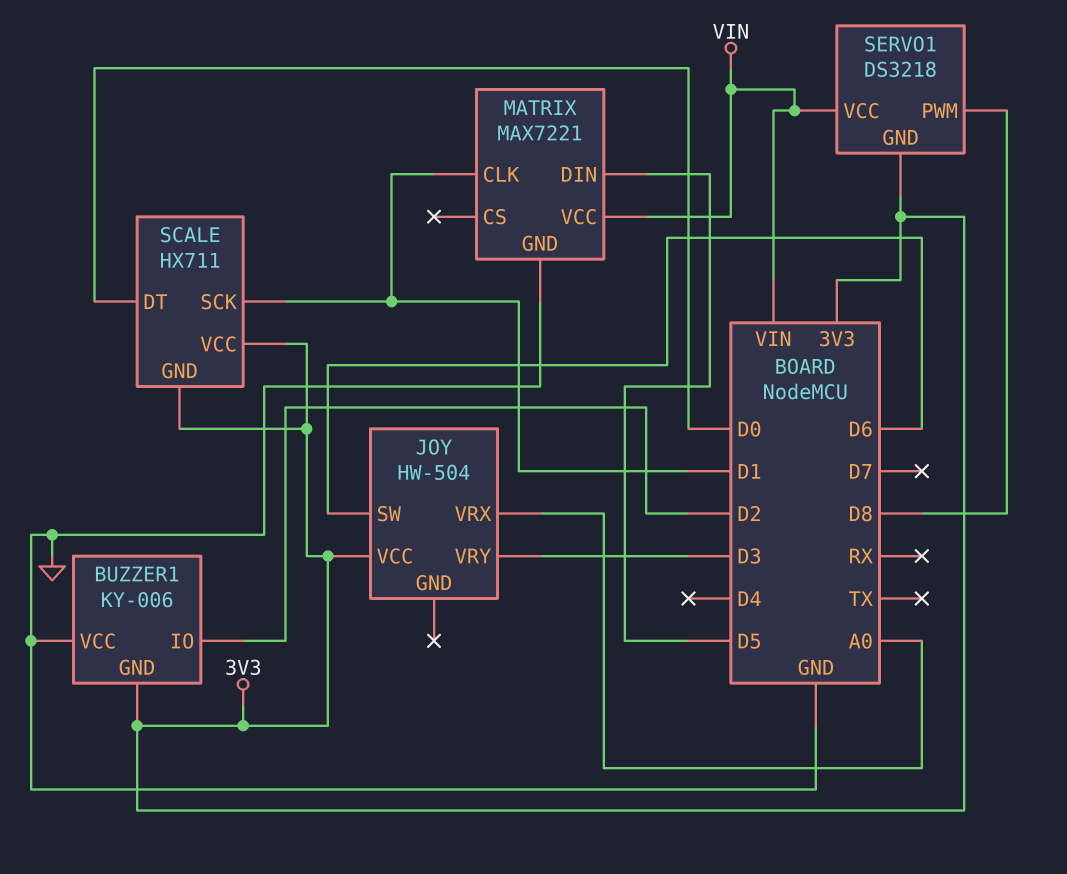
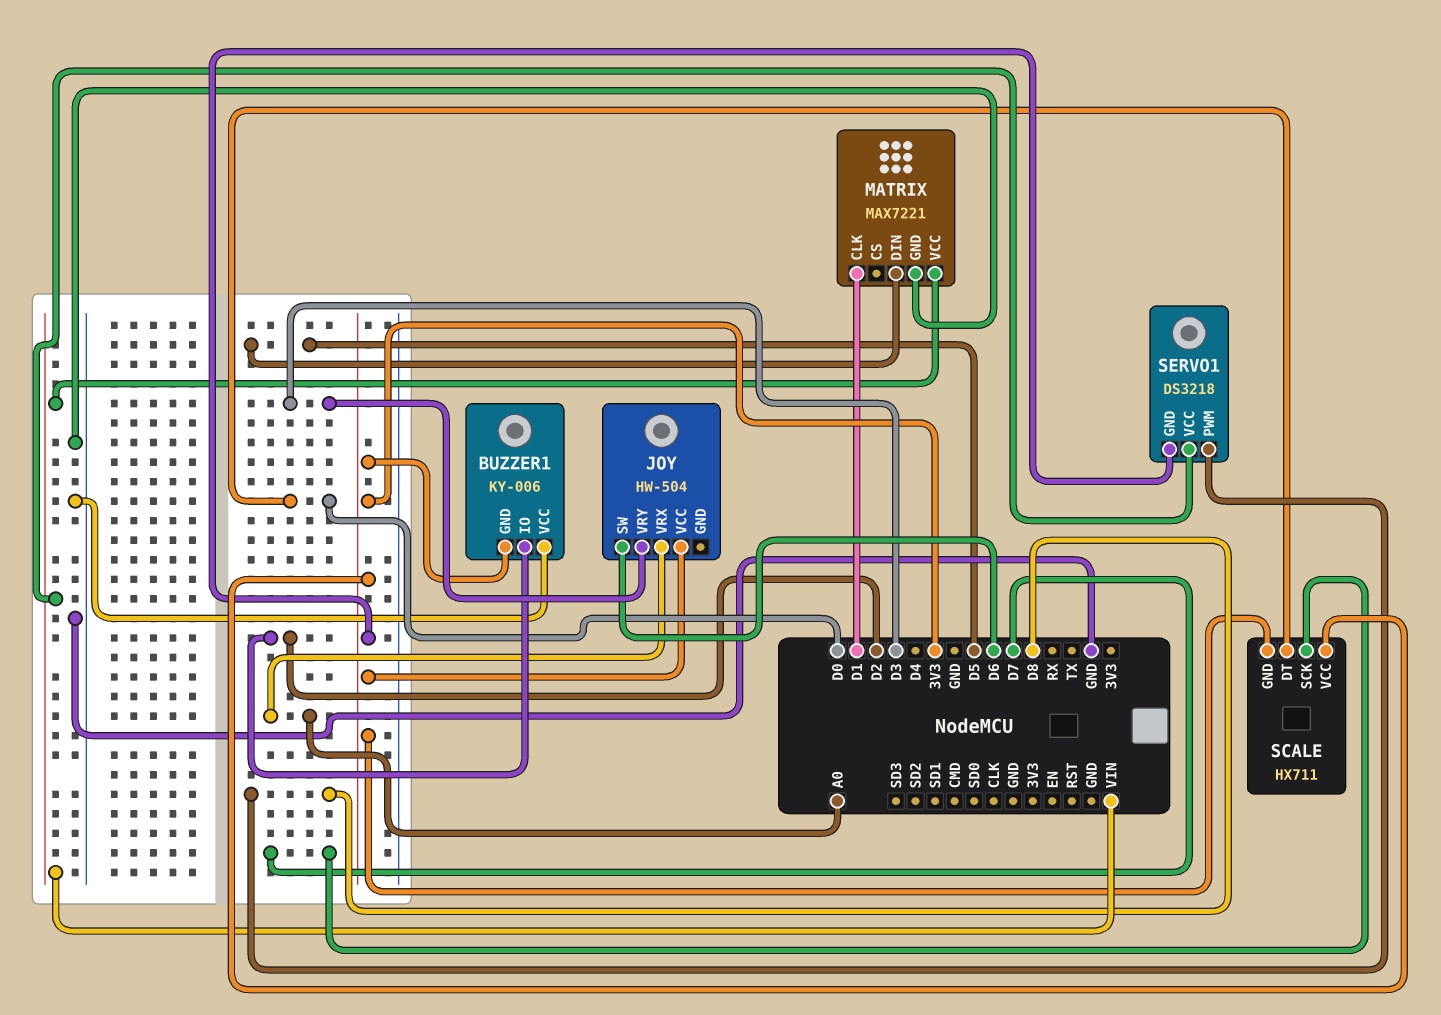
SCALE pin SCK: D1 -> D7

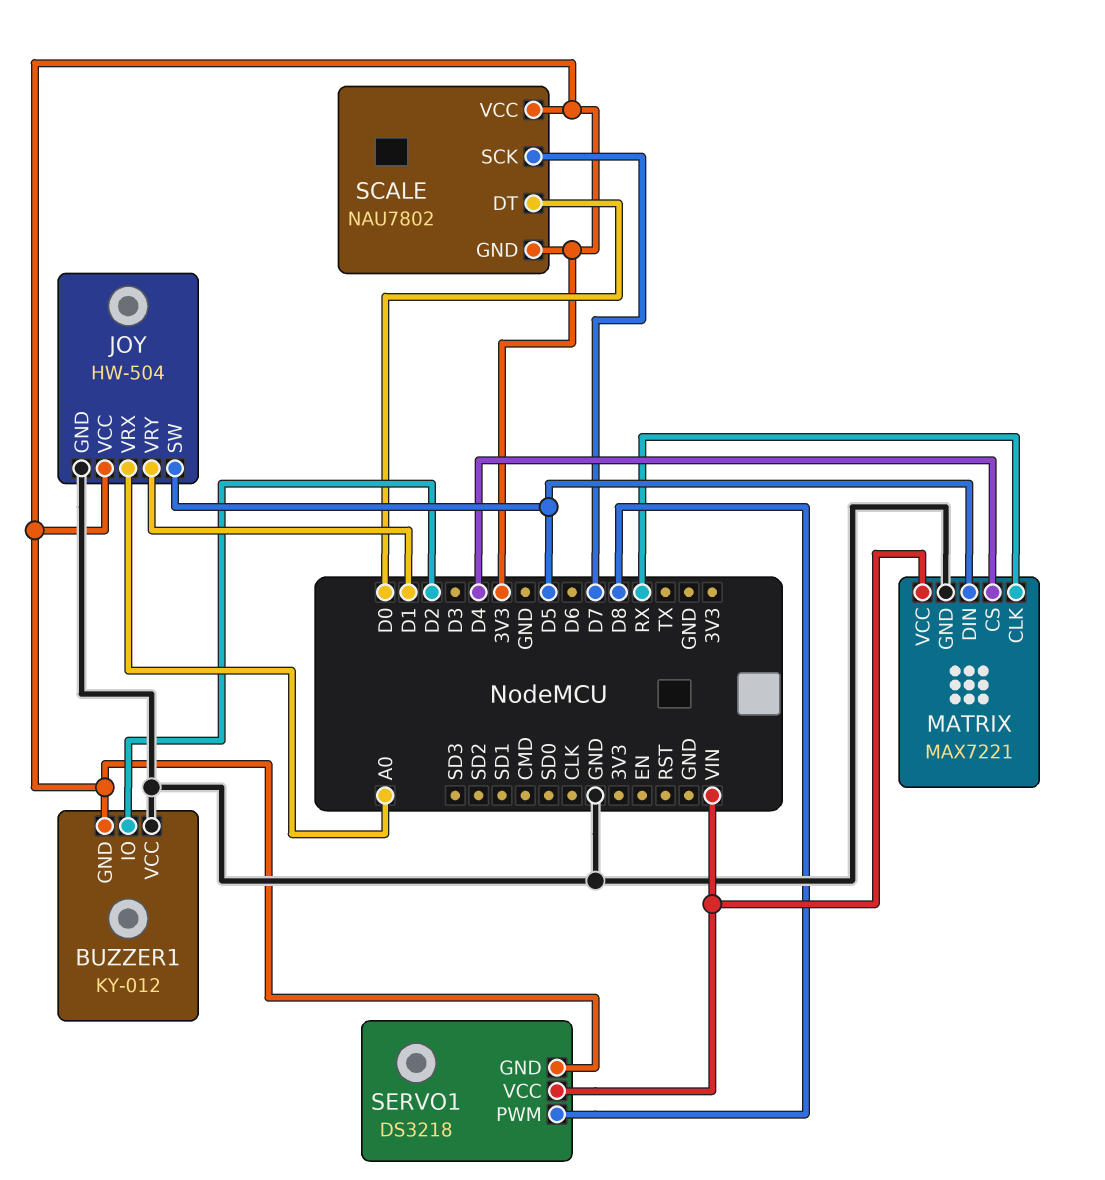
BUZZER1: KY-006 -> KY-012
JOY pin GND: none -> GND
JOY pin SW: D6 -> D5
JOY pin VRY: D3 -> D1
MATRIX pin CLK: D1 -> RX
MATRIX pin CS: none -> D4
SCALE: HX711 -> NAU7802

